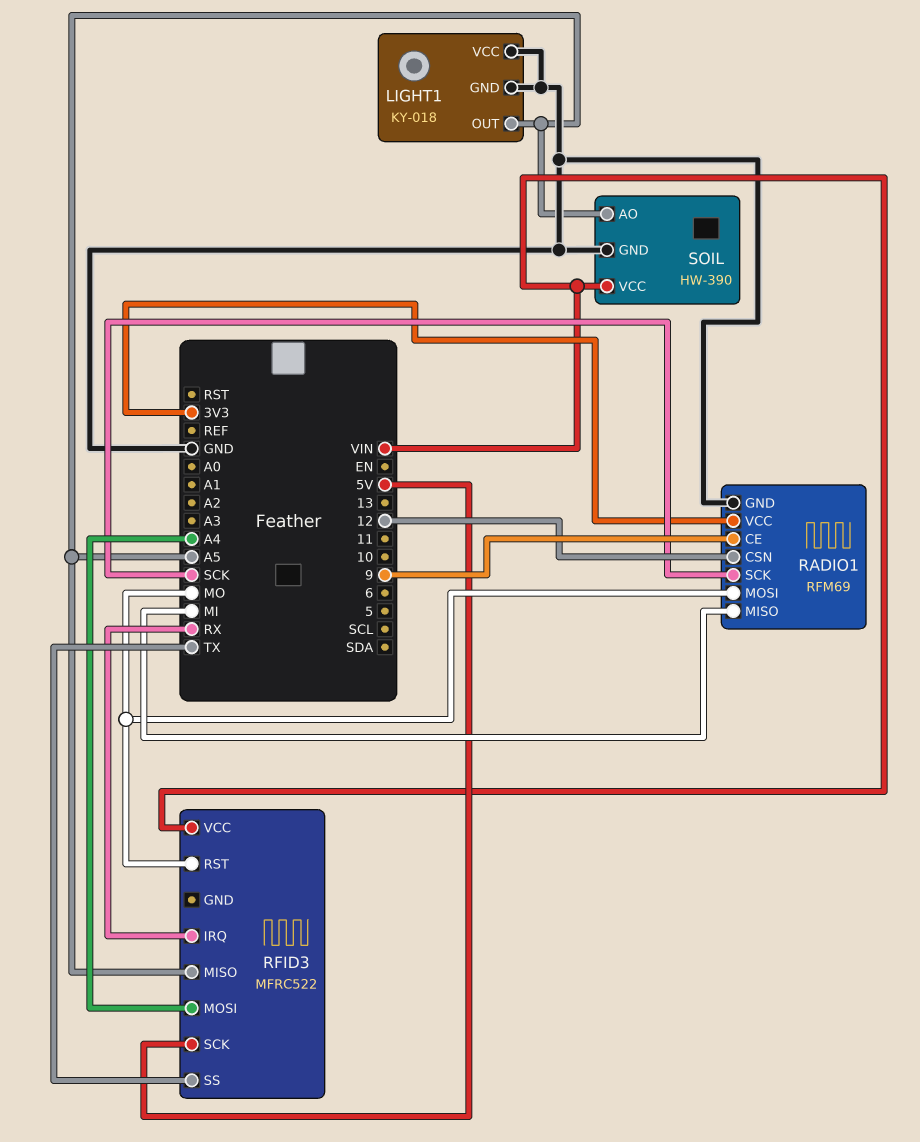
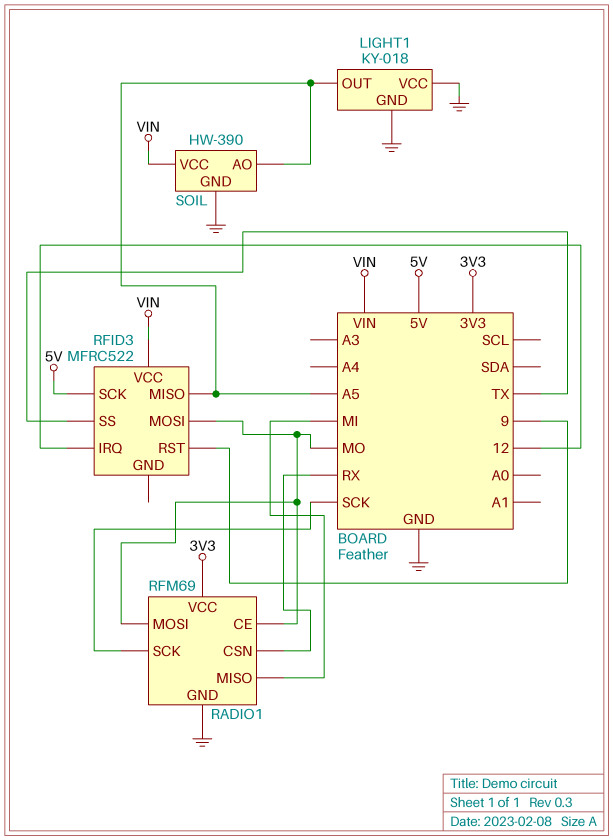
RADIO1 pin CE: 9 -> MO
RADIO1 pin CSN: 12 -> RX
RFID3 pin IRQ: RX -> 12
RFID3 pin MOSI: A4 -> MO
RFID3 pin RST: MO -> 9

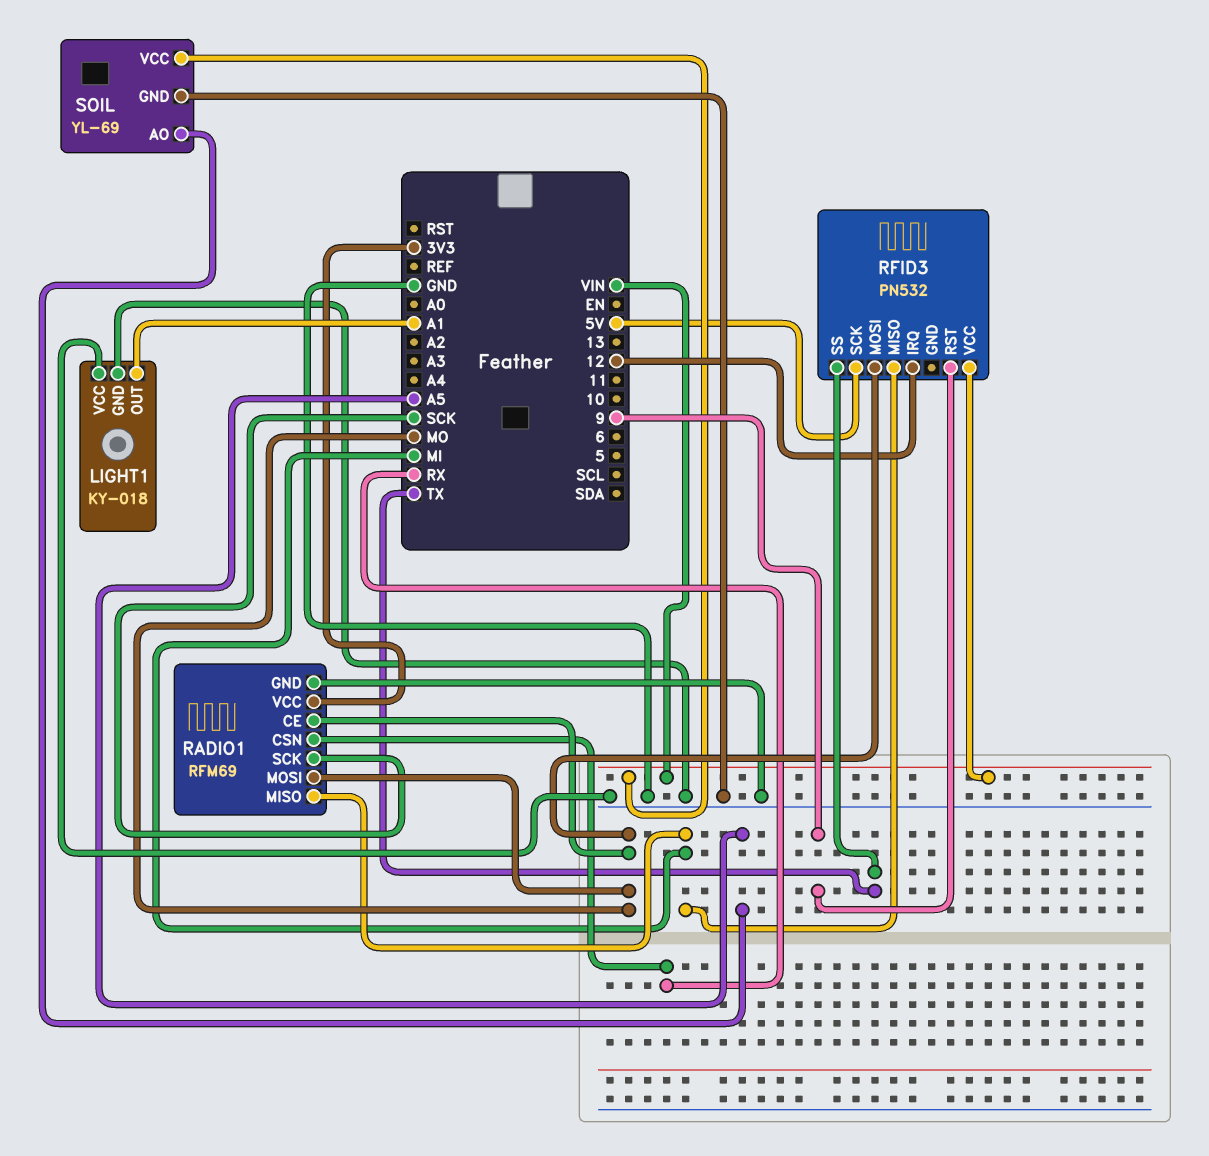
LIGHT1 pin OUT: A5 -> A1
RFID3: MFRC522 -> PN532
RFID3 pin MISO: A5 -> MI
SOIL: HW-390 -> YL-69

